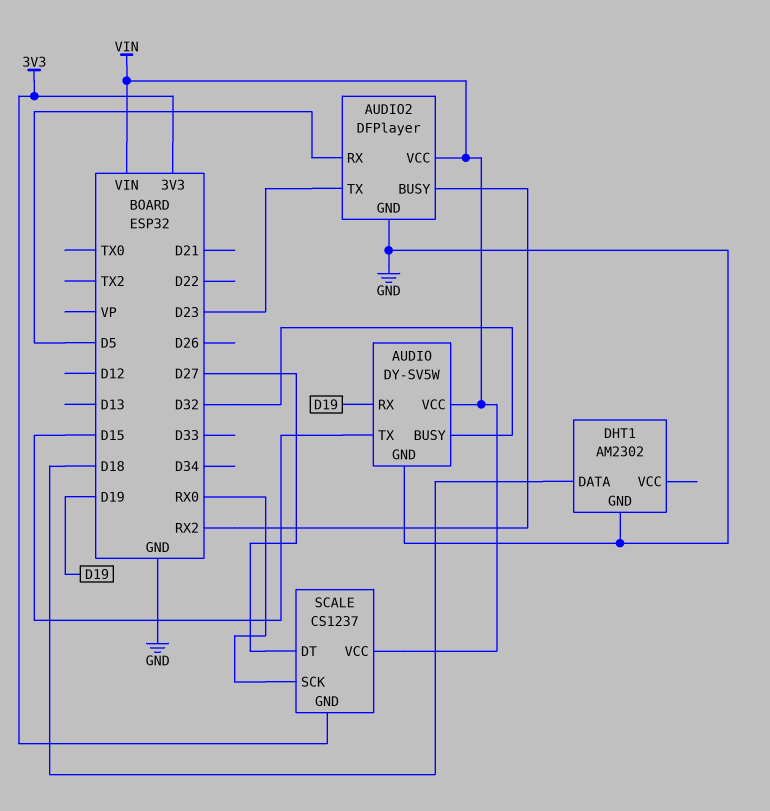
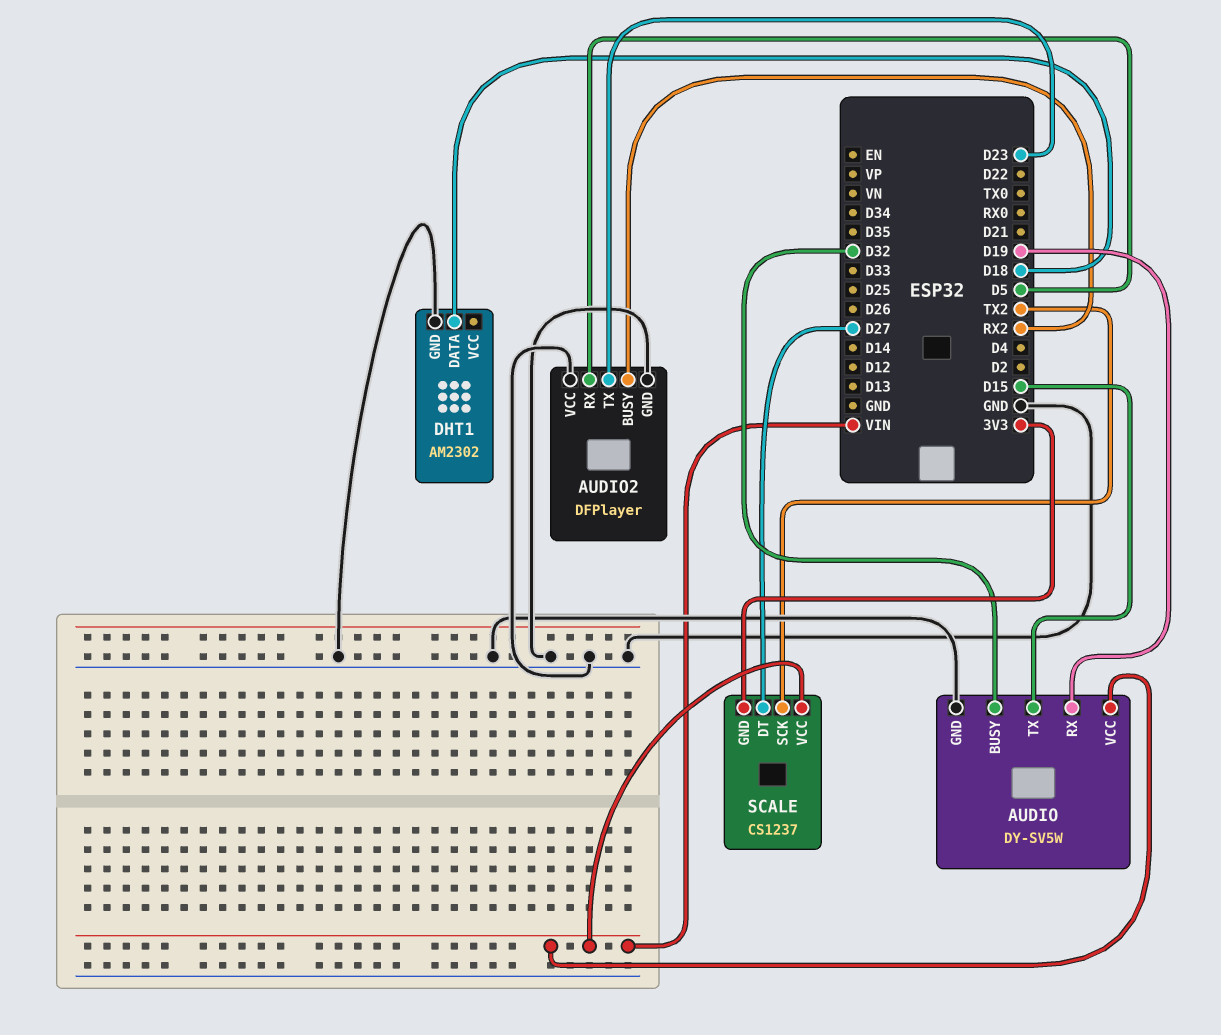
AUDIO2 pin VCC: VIN -> GND
SCALE pin SCK: RX0 -> TX2

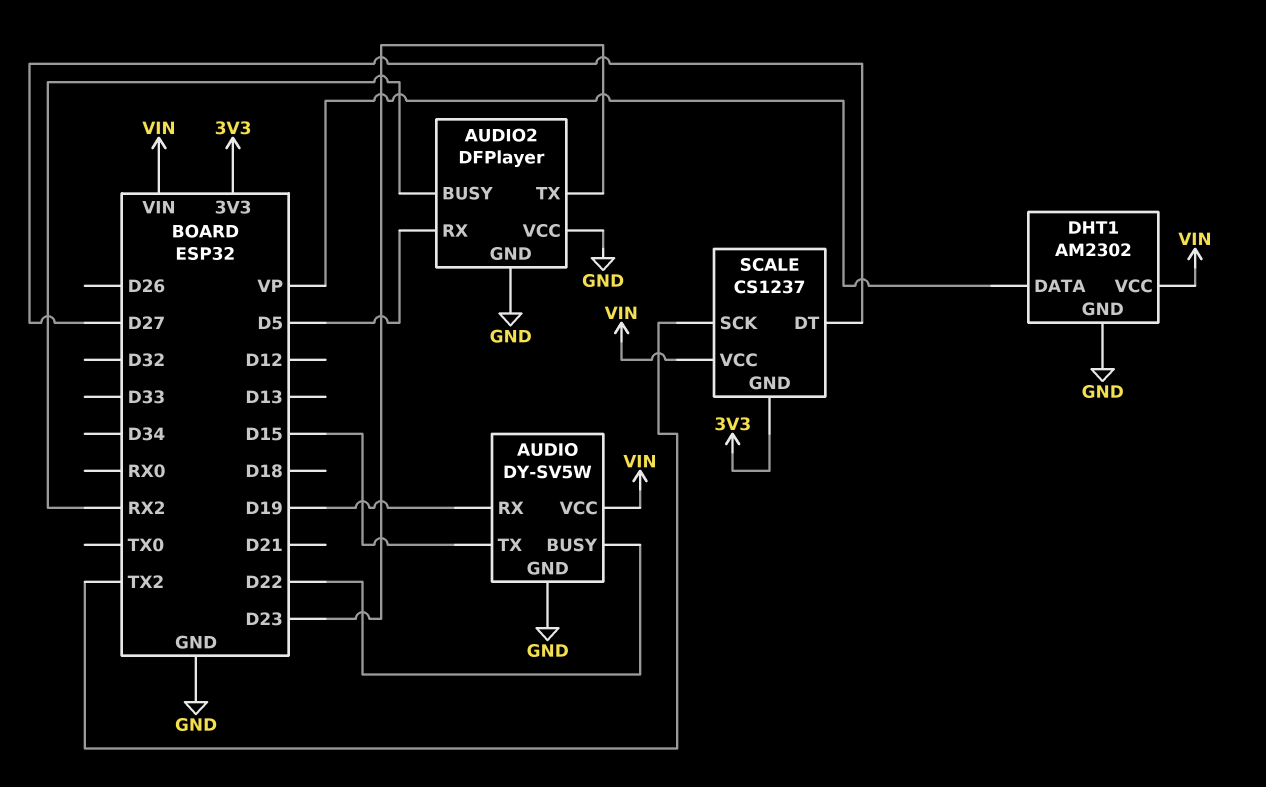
AUDIO pin BUSY: D32 -> D22
DHT1 pin DATA: D18 -> VP
DHT1 pin VCC: none -> VIN

